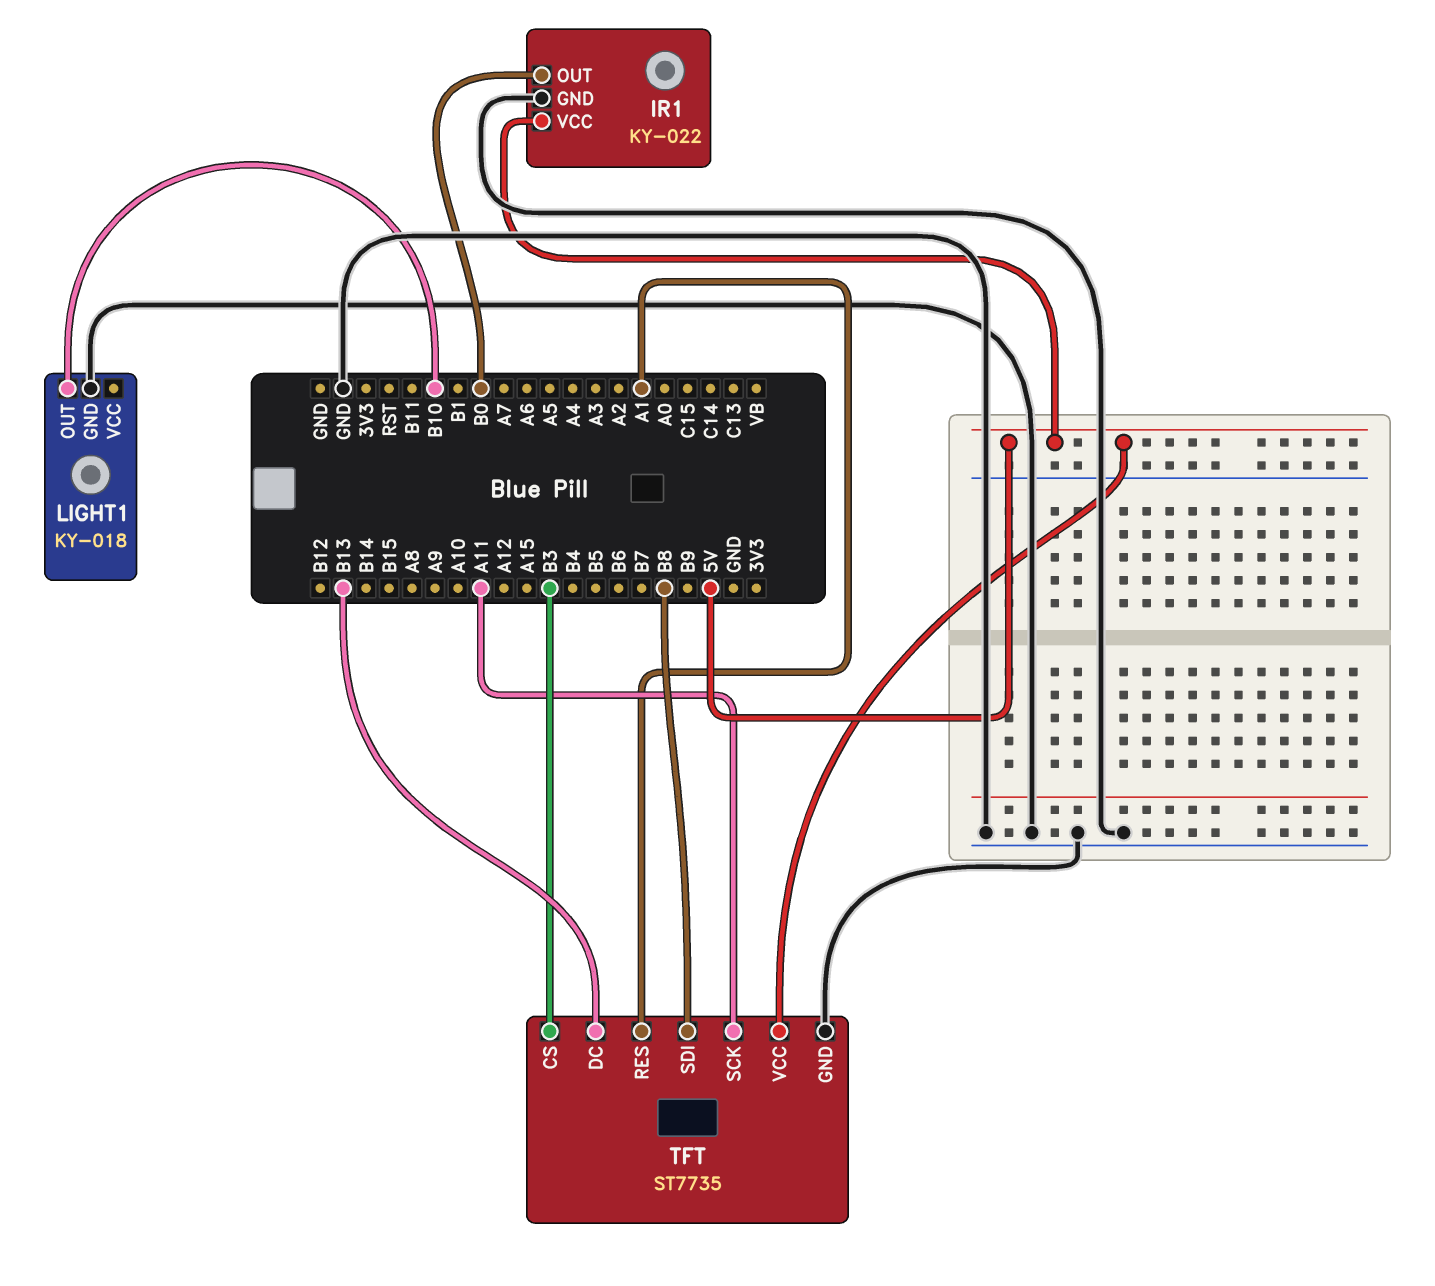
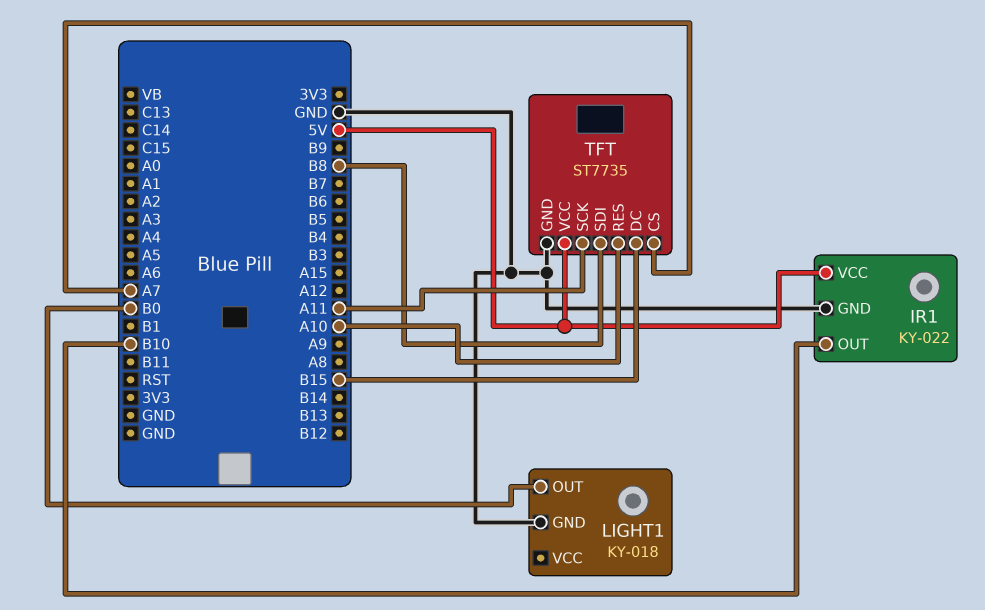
IR1 pin OUT: B0 -> B10
LIGHT1 pin OUT: B10 -> B0
TFT pin CS: B3 -> A7
TFT pin DC: B13 -> B15
TFT pin RES: A1 -> A10

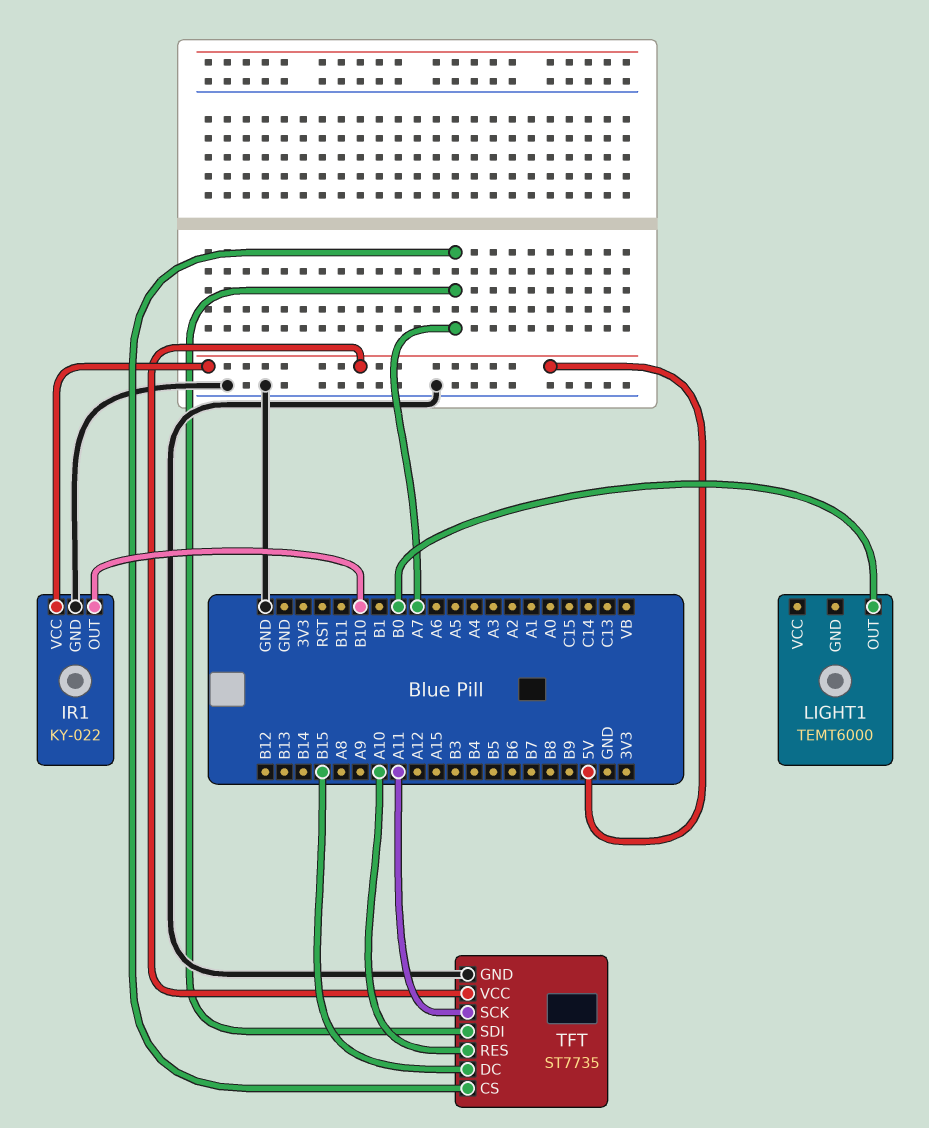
LIGHT1: KY-018 -> TEMT6000
LIGHT1 pin GND: GND -> none
TFT pin SDI: B8 -> A7

